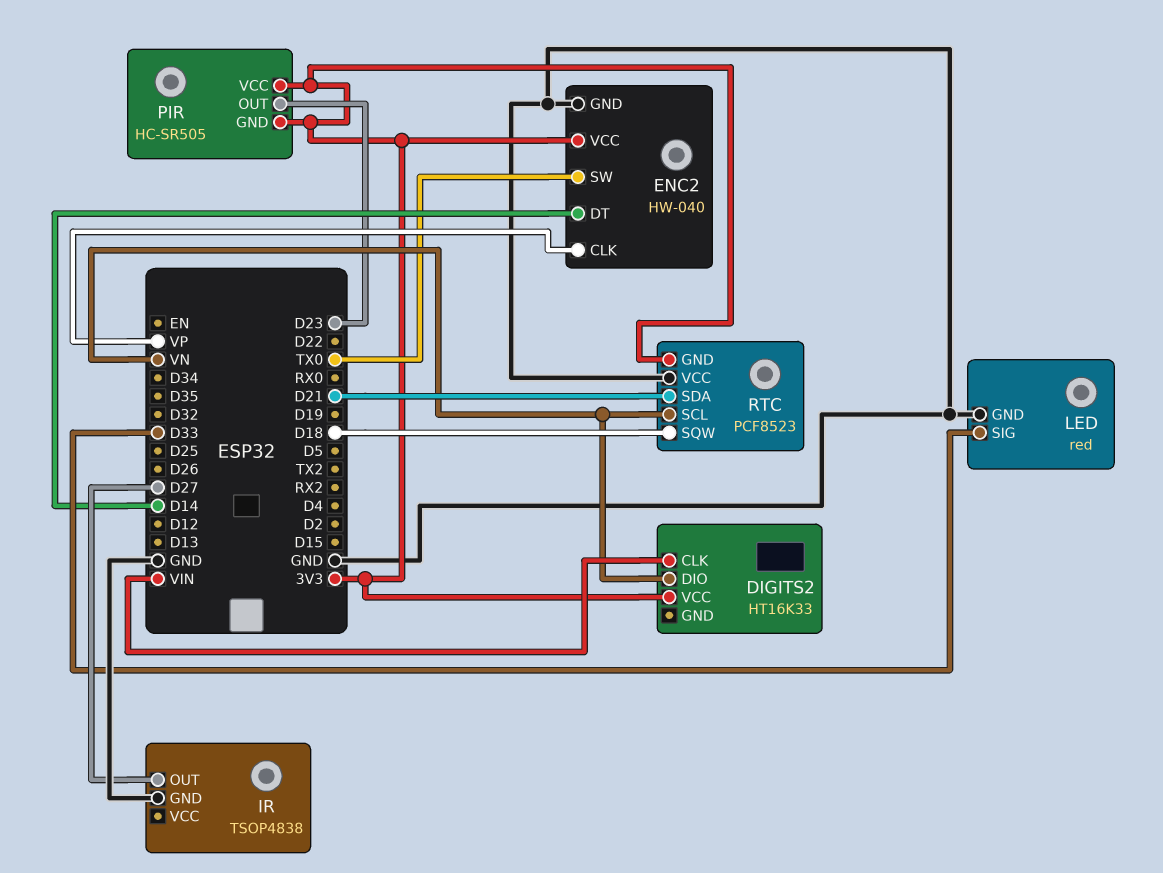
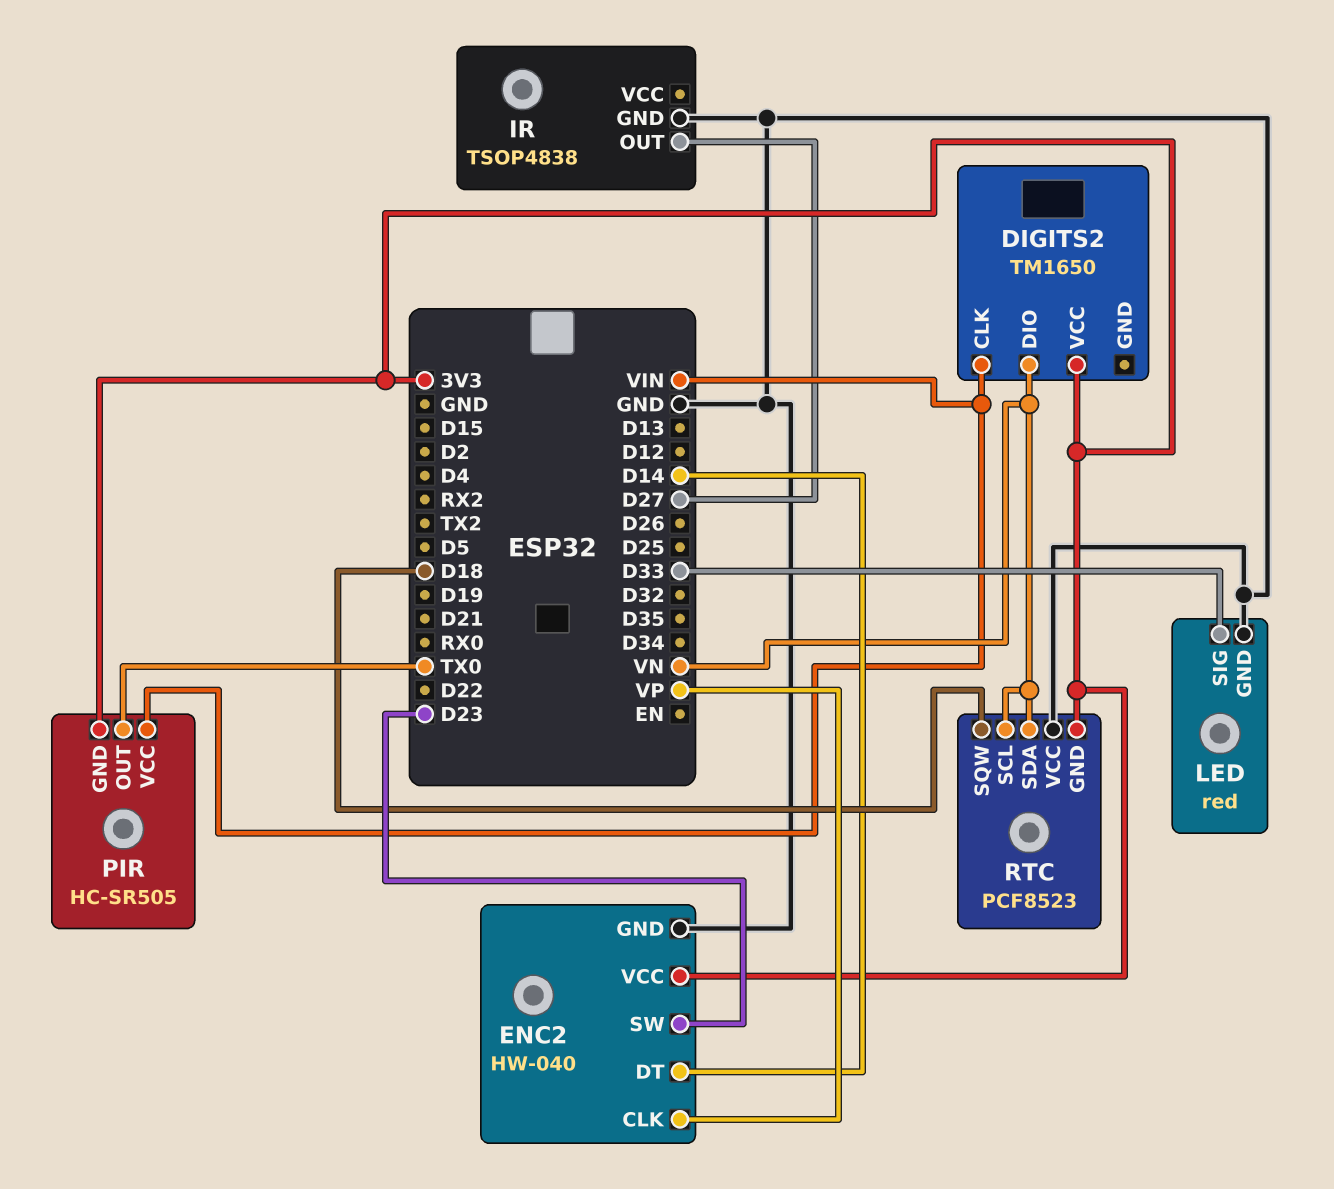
DIGITS2: HT16K33 -> TM1650
ENC2 pin SW: TX0 -> D23
PIR pin OUT: D23 -> TX0
PIR pin VCC: 3V3 -> VIN
RTC pin SDA: D21 -> VN

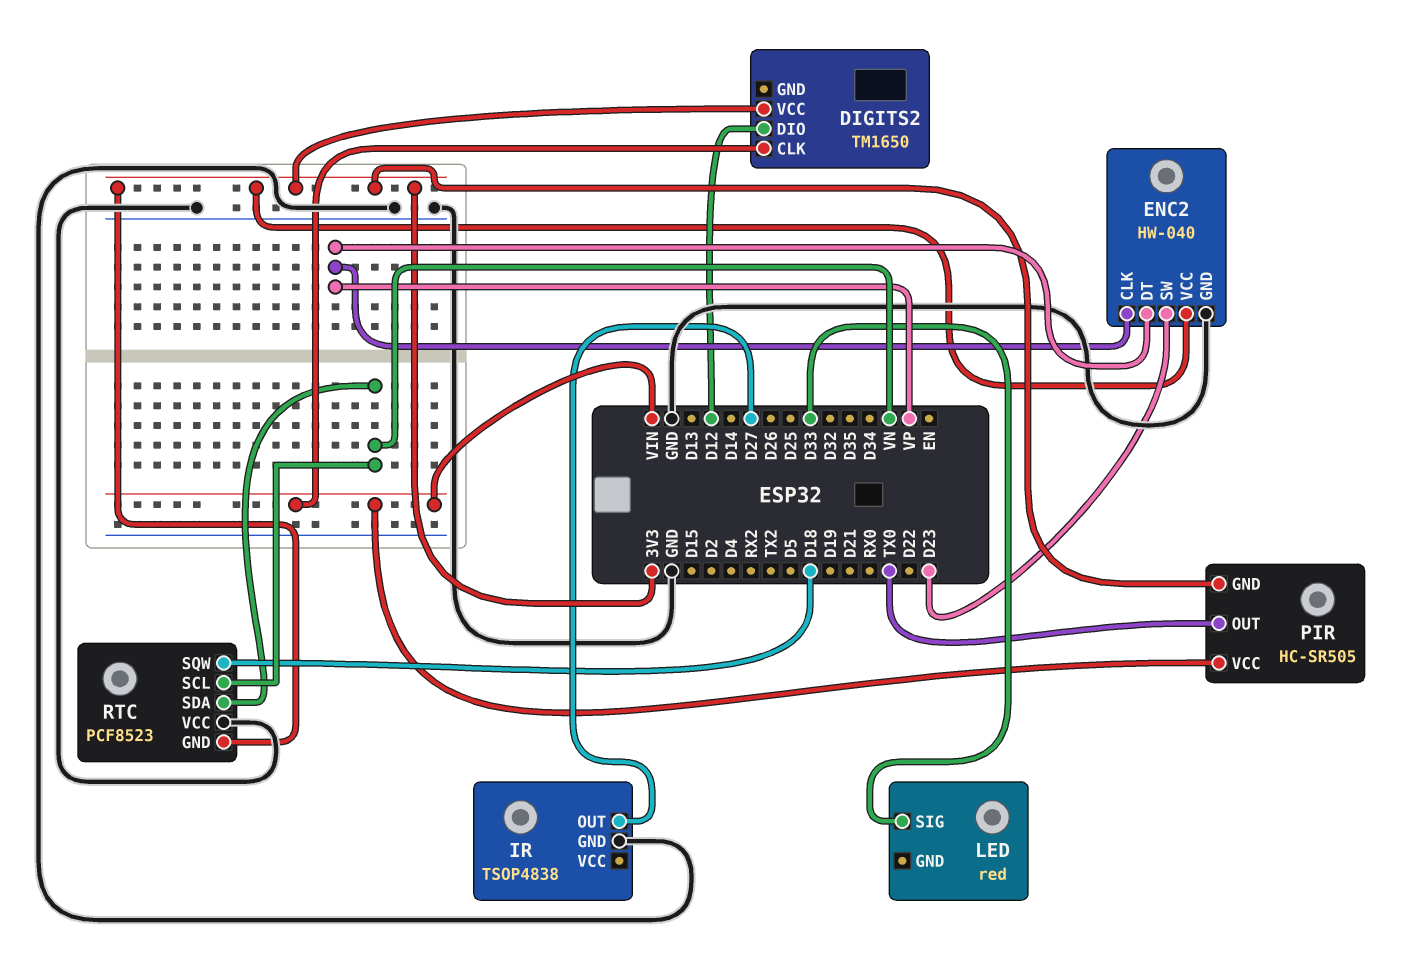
DIGITS2 pin DIO: VN -> D12
ENC2 pin DT: D14 -> VP
LED pin GND: GND -> none

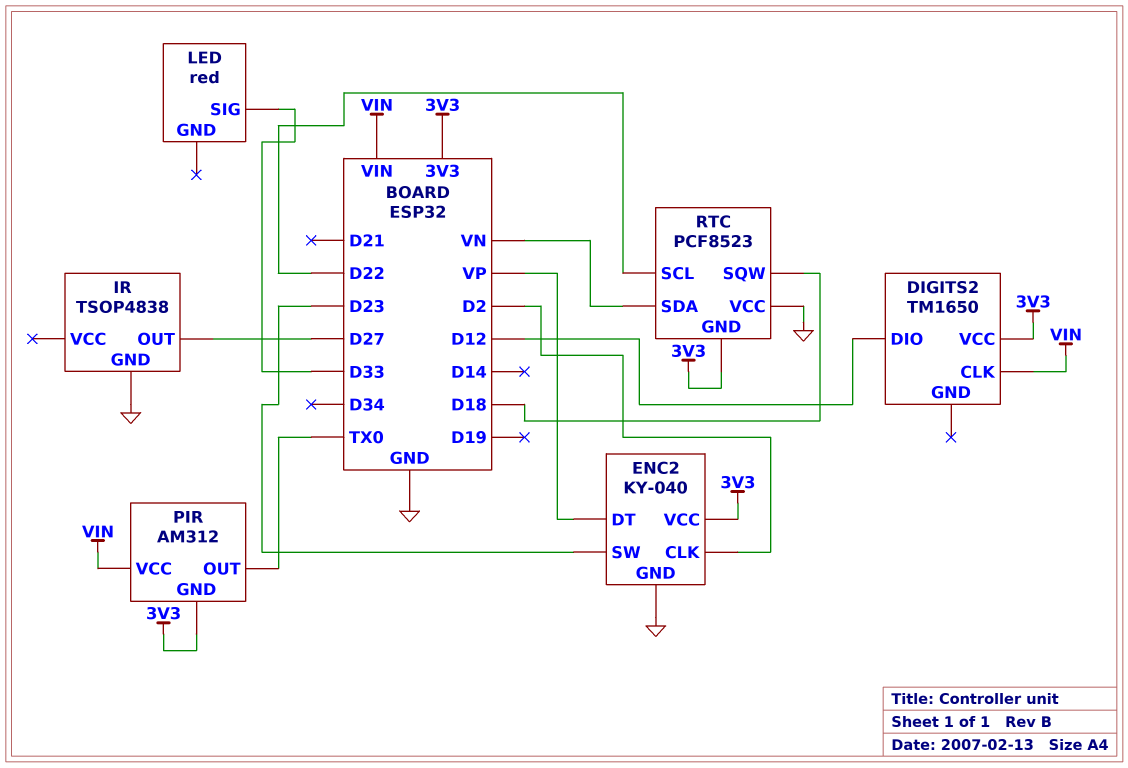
ENC2: HW-040 -> KY-040
ENC2 pin CLK: VP -> D2
PIR: HC-SR505 -> AM312
RTC pin SCL: VN -> D22

